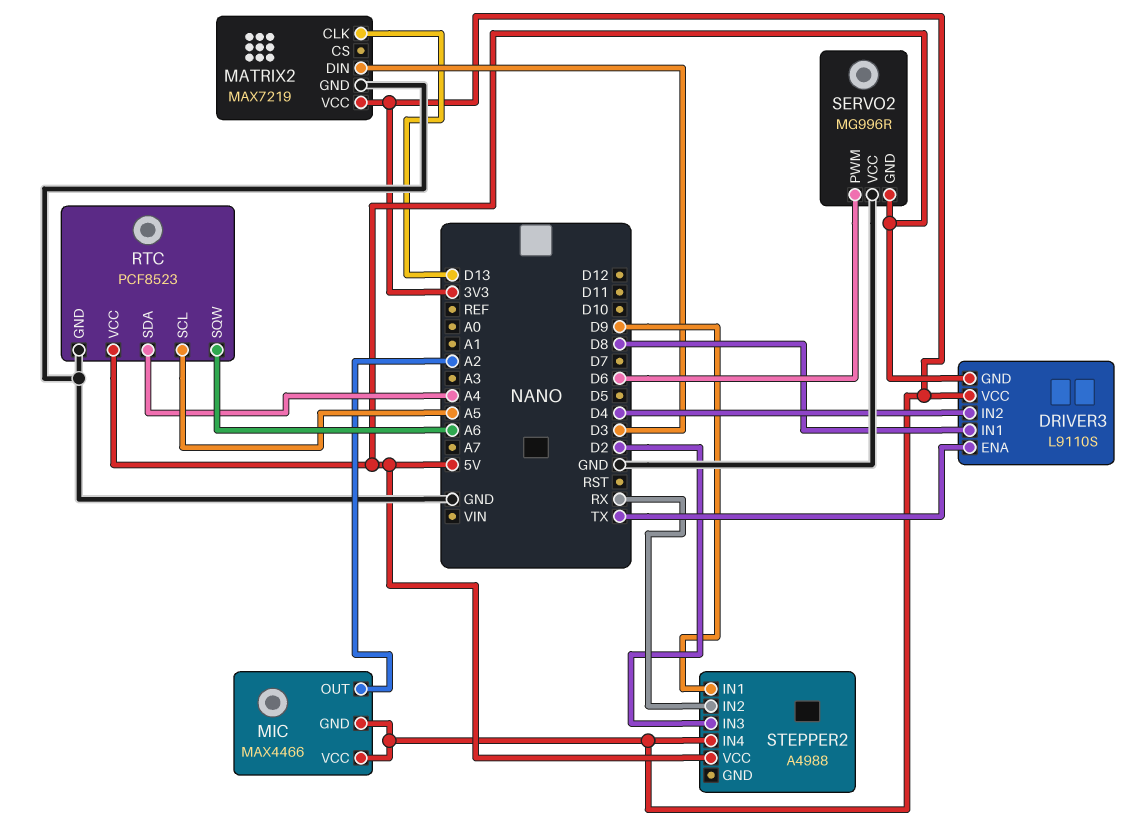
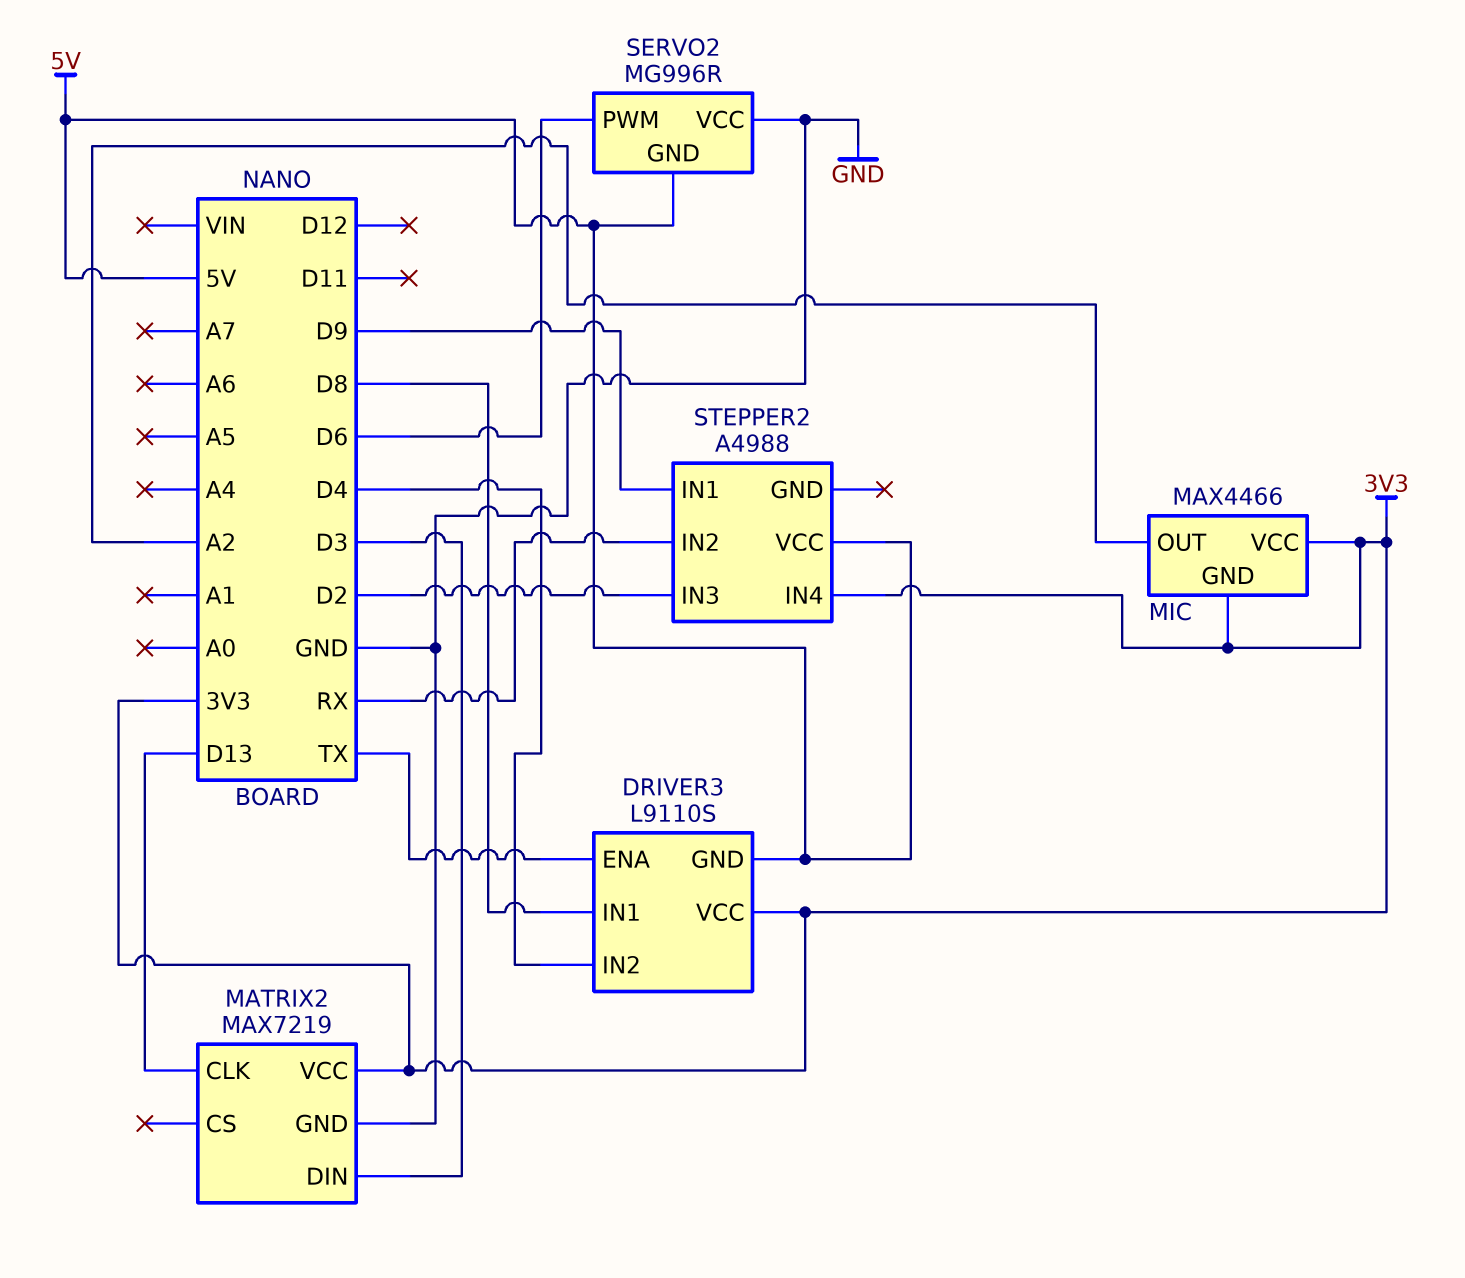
RTC: PCF8523 -> none
RTC pin GND: GND -> none
RTC pin SCL: A5 -> none
RTC pin SDA: A4 -> none
RTC pin SQW: A6 -> none
RTC pin VCC: 5V -> none

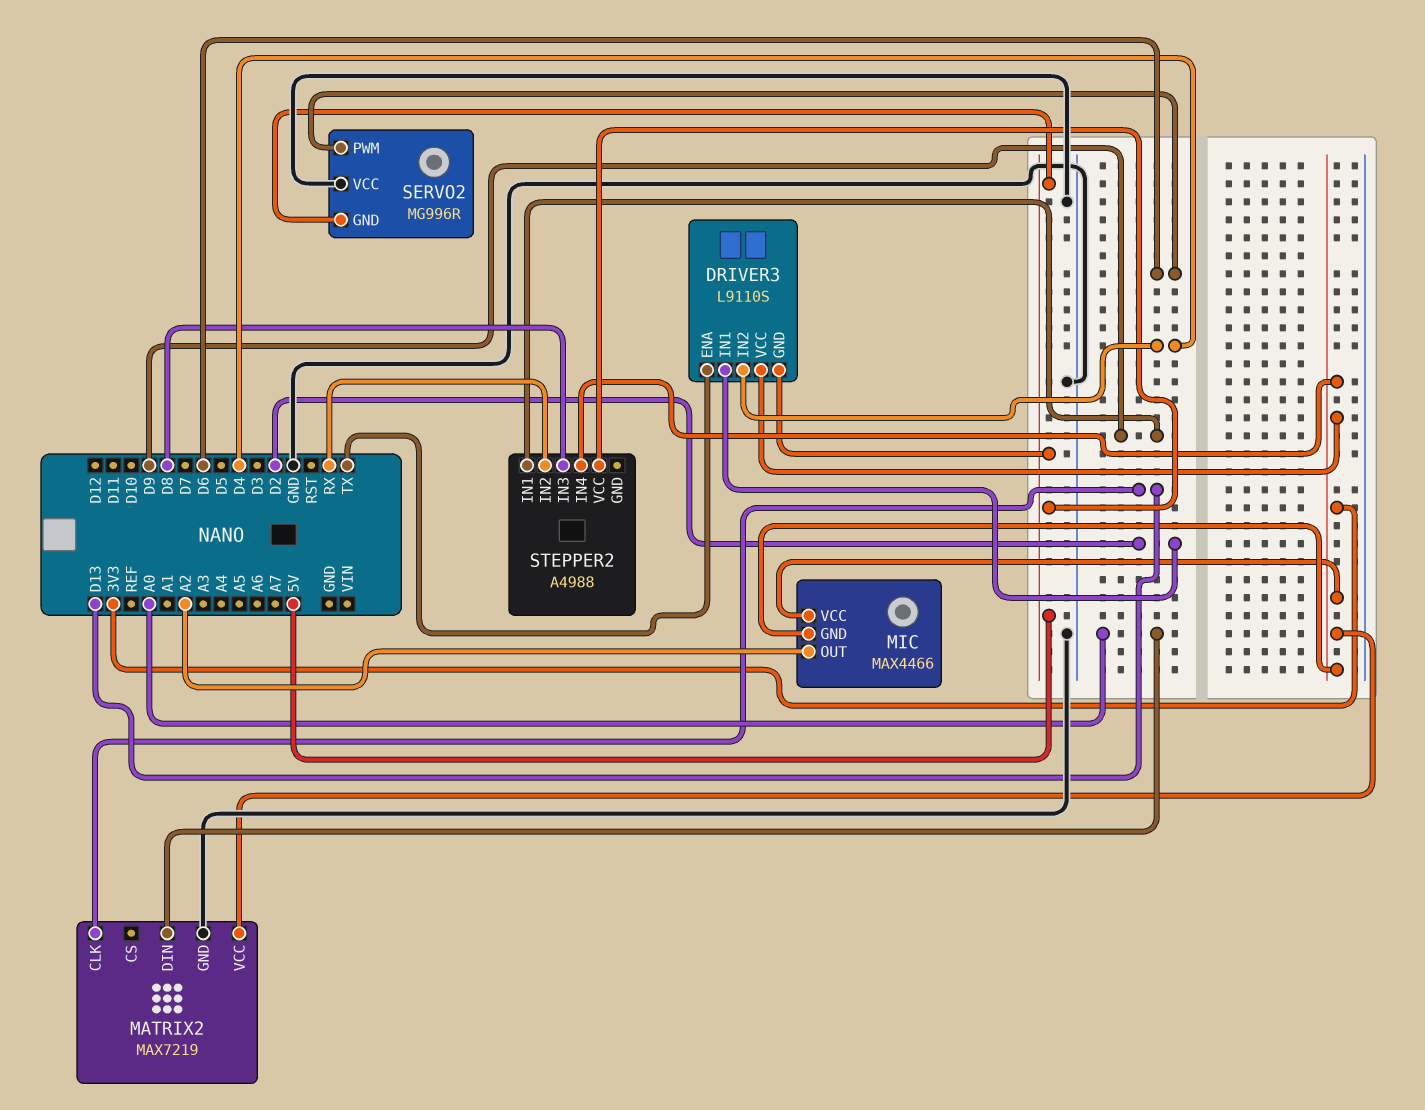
DRIVER3 pin IN1: D8 -> D2
MATRIX2 pin DIN: D3 -> A0
STEPPER2 pin IN3: D2 -> D8

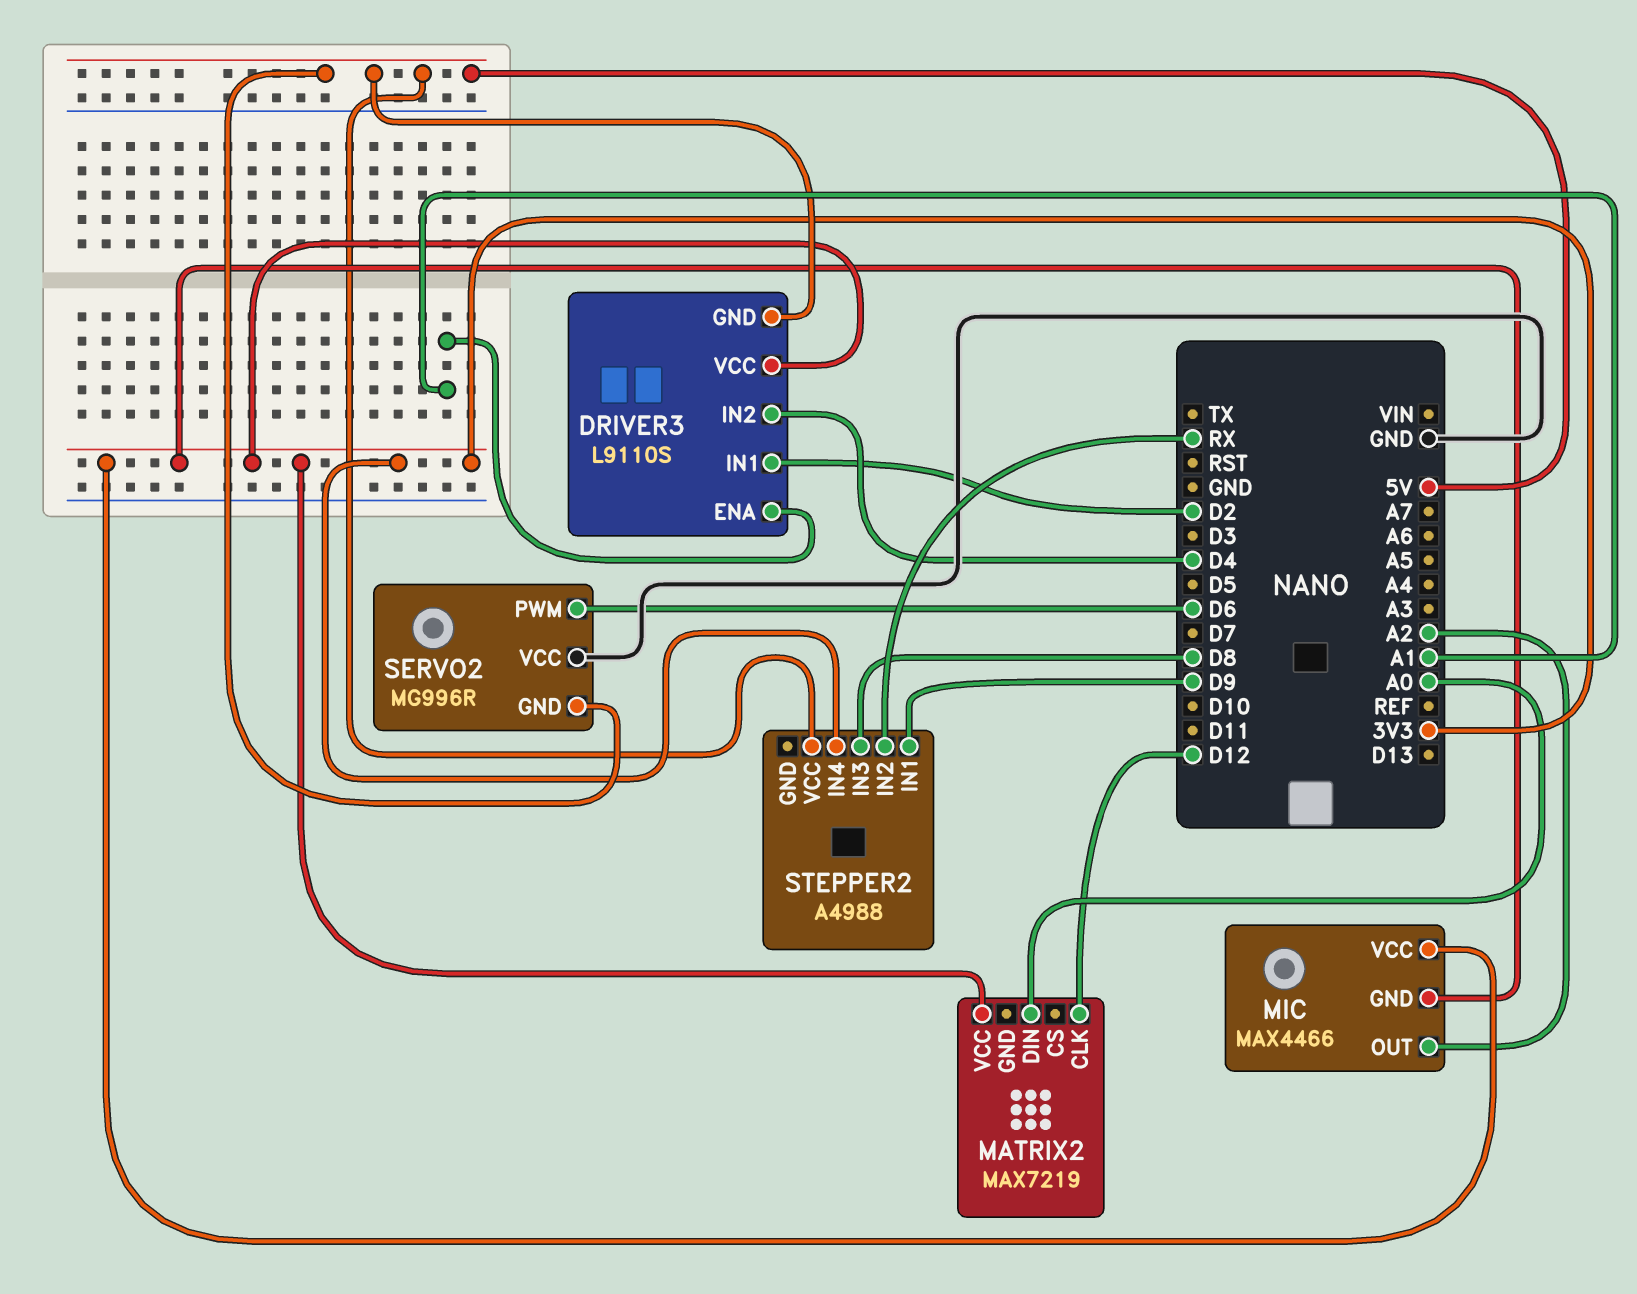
DRIVER3 pin ENA: TX -> A1
MATRIX2 pin CLK: D13 -> D12
MATRIX2 pin GND: GND -> none

